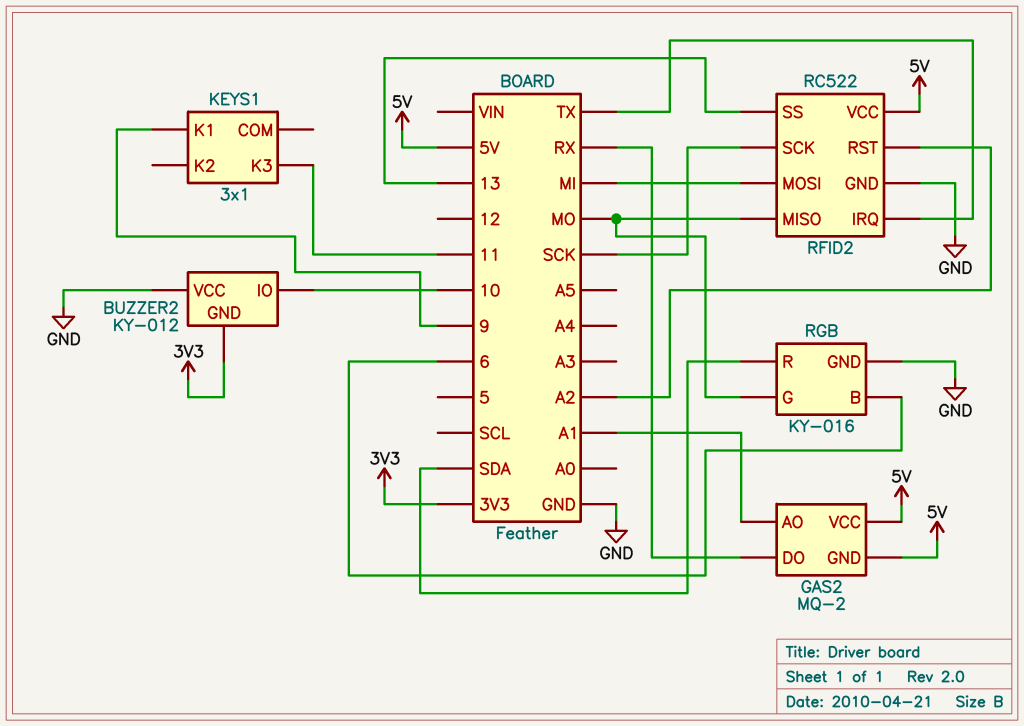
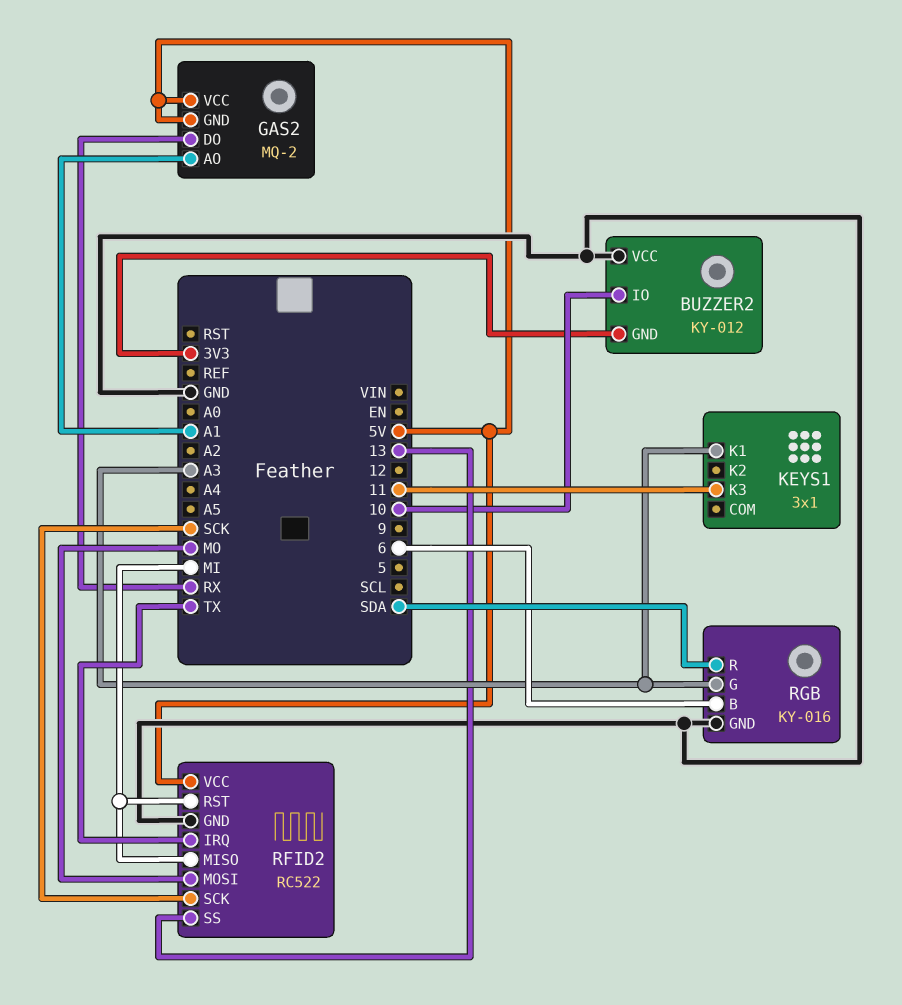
KEYS1 pin K1: 9 -> A3
RFID2 pin MISO: MO -> MI
RFID2 pin MOSI: MI -> MO
RFID2 pin RST: A2 -> MI
RGB pin G: MO -> A3

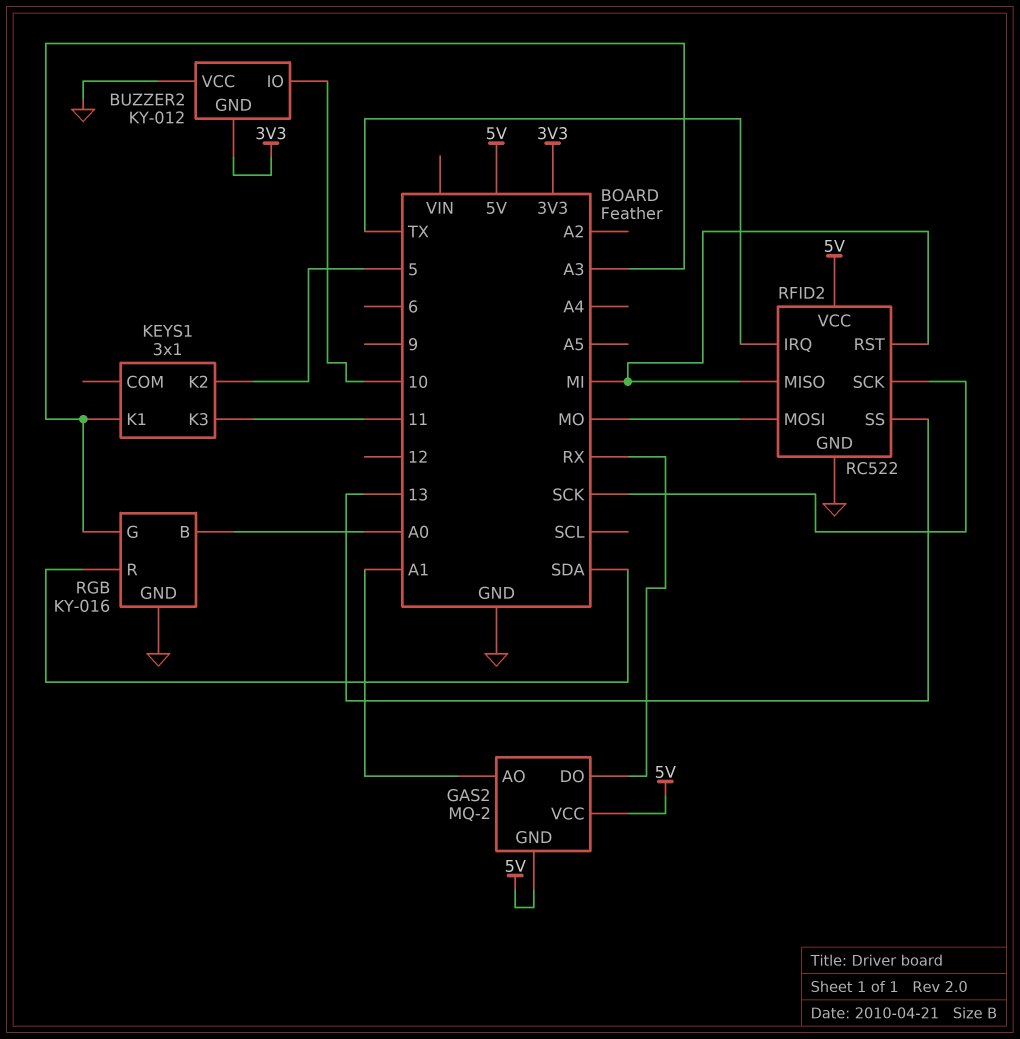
KEYS1 pin K2: none -> 5
RGB pin B: 6 -> A0

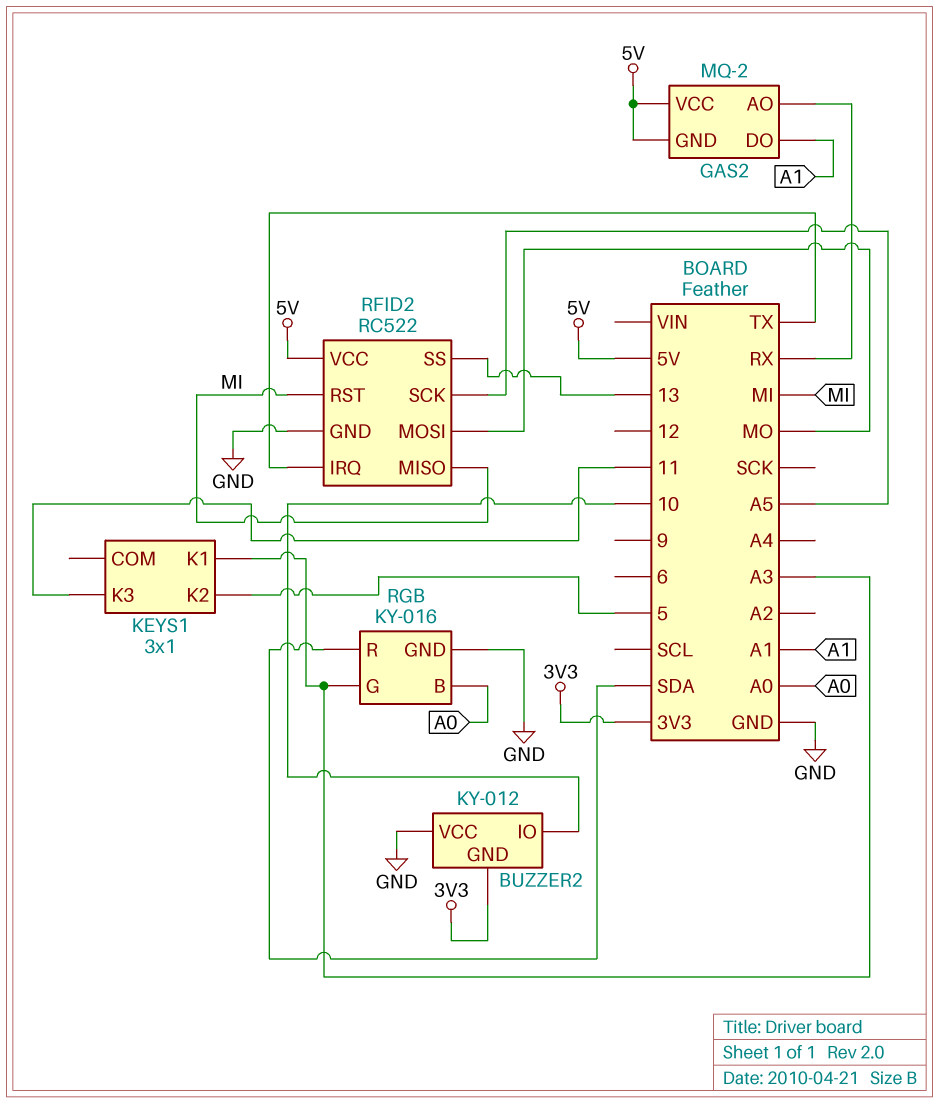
GAS2 pin AO: A1 -> RX
GAS2 pin DO: RX -> A1
RFID2 pin SCK: SCK -> A5

